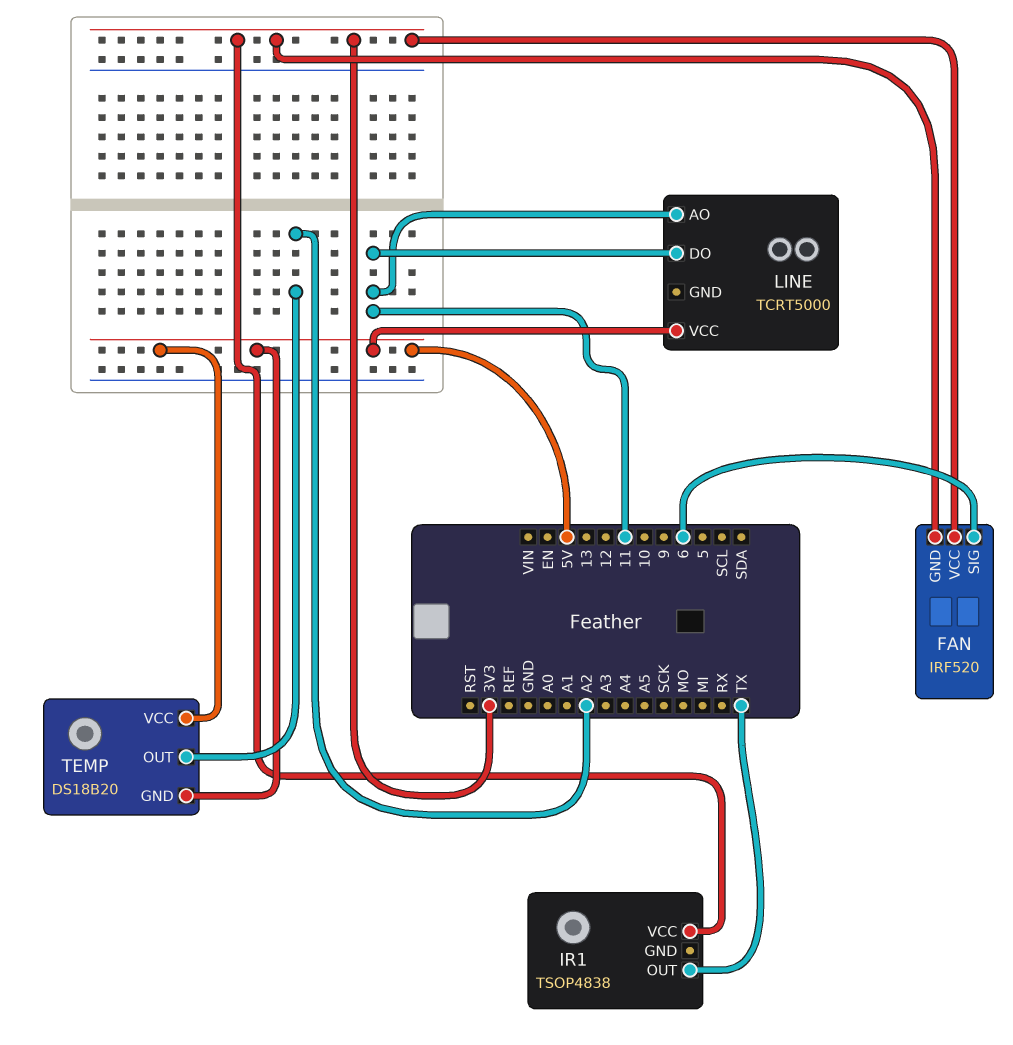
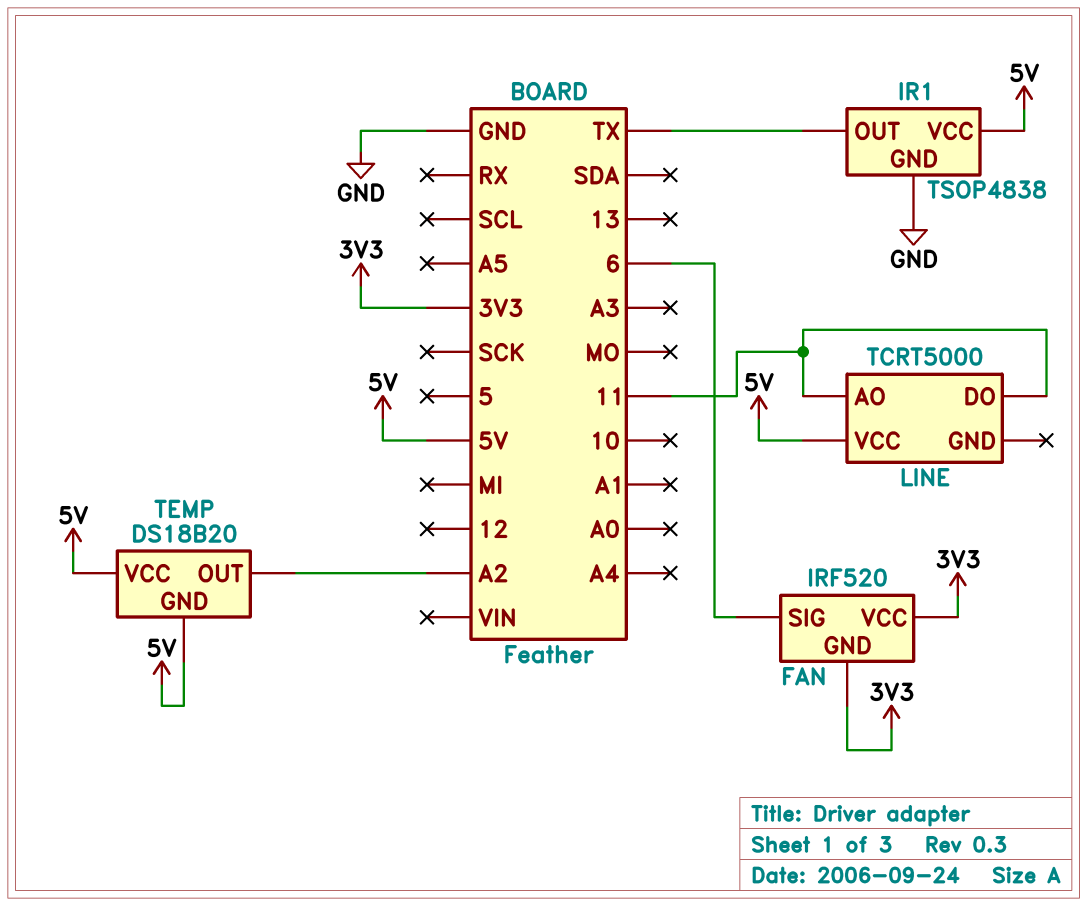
IR1 pin GND: none -> GND
IR1 pin VCC: 3V3 -> 5V

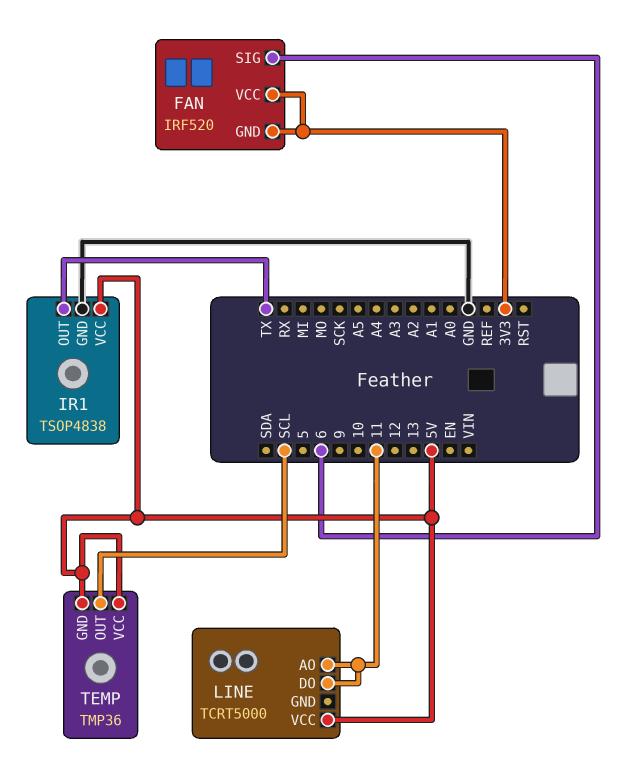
TEMP: DS18B20 -> TMP36
TEMP pin OUT: A2 -> SCL

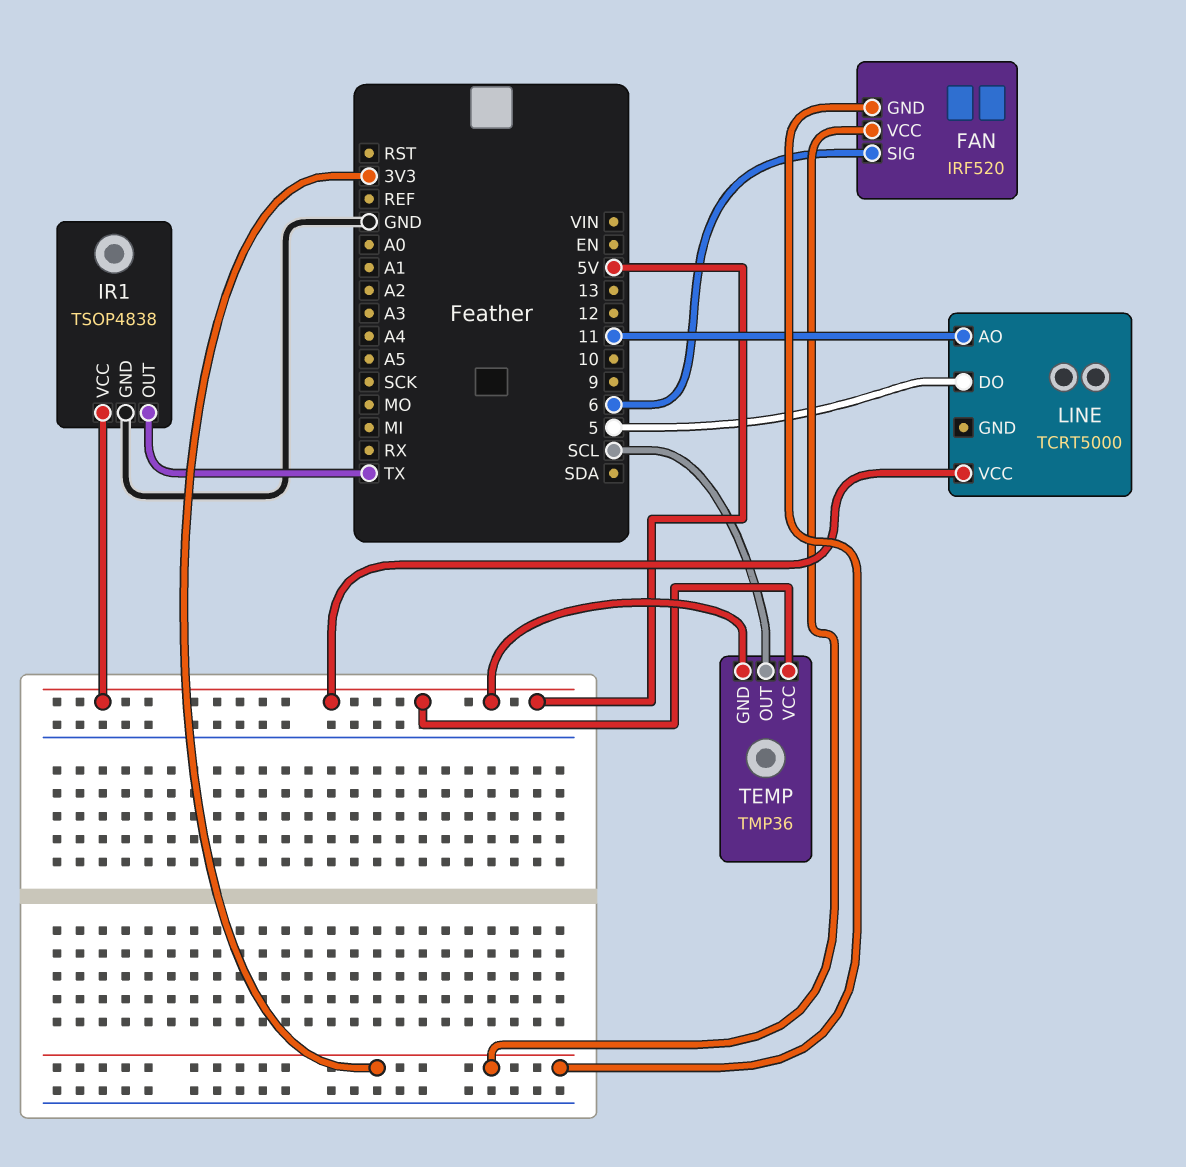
LINE pin DO: 11 -> 5

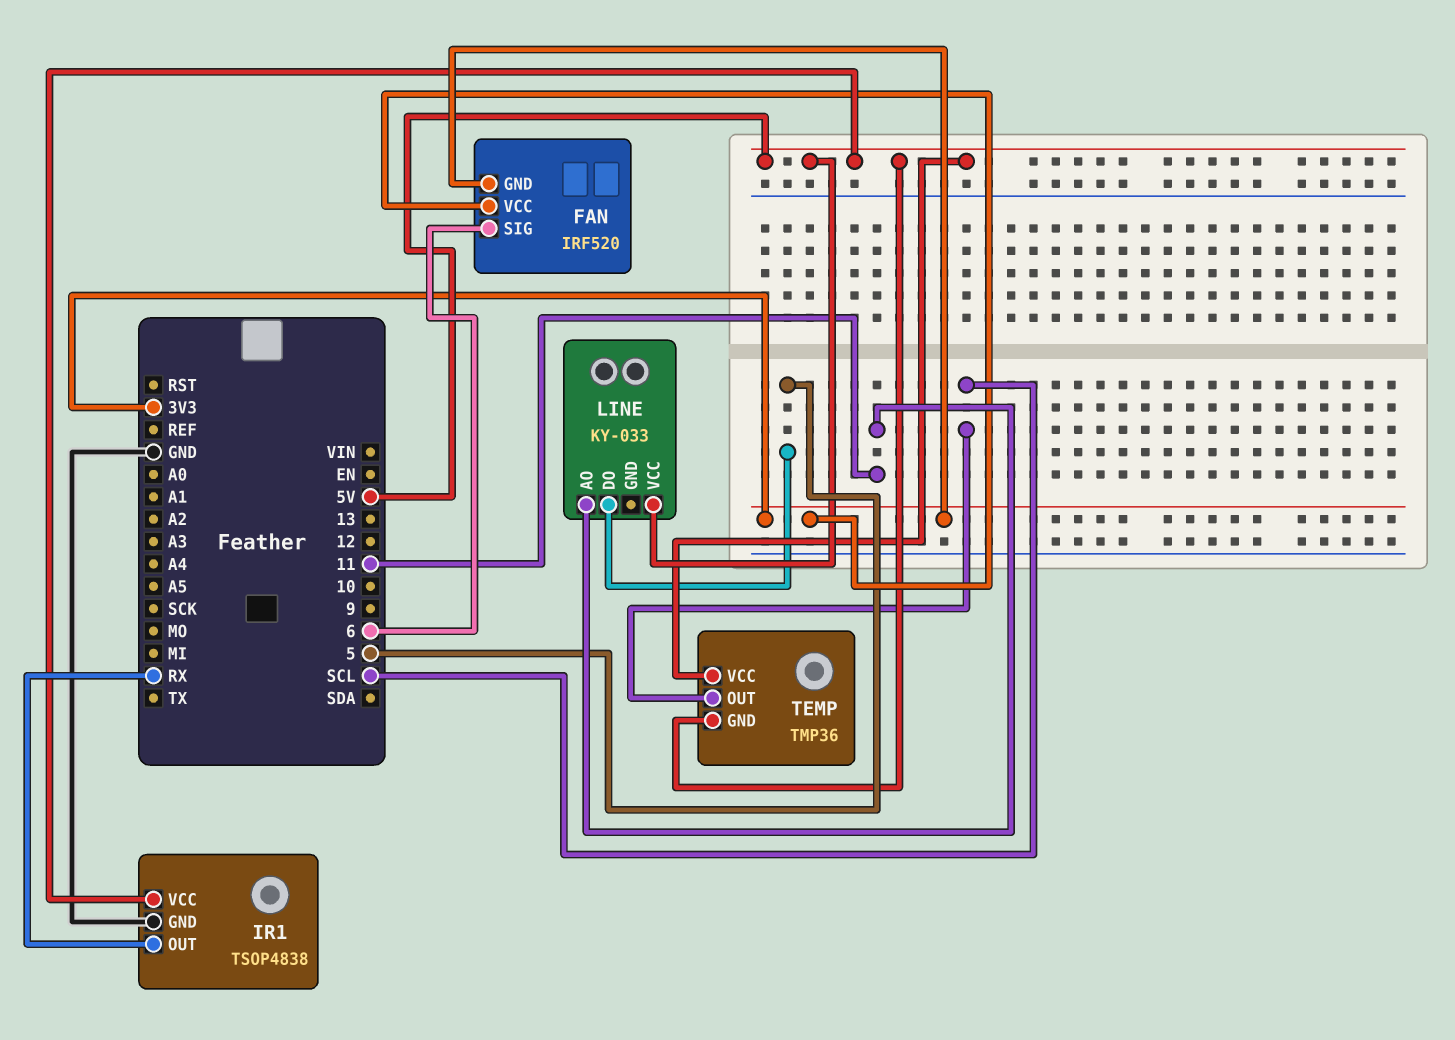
IR1 pin OUT: TX -> RX
LINE: TCRT5000 -> KY-033

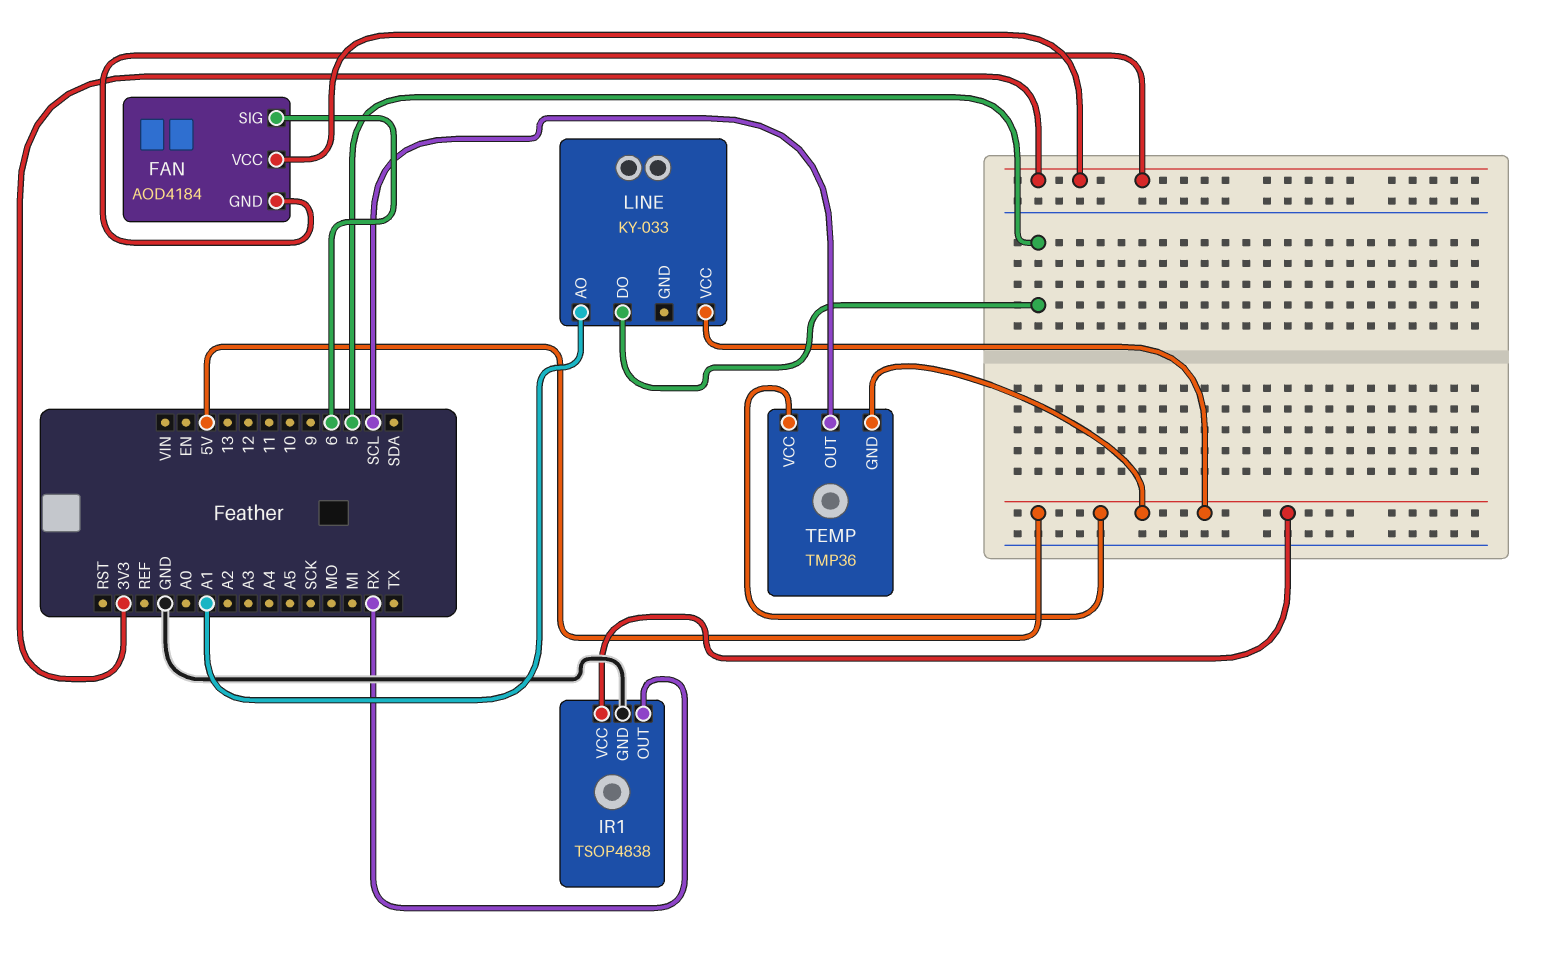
FAN: IRF520 -> AOD4184
LINE pin AO: 11 -> A1

